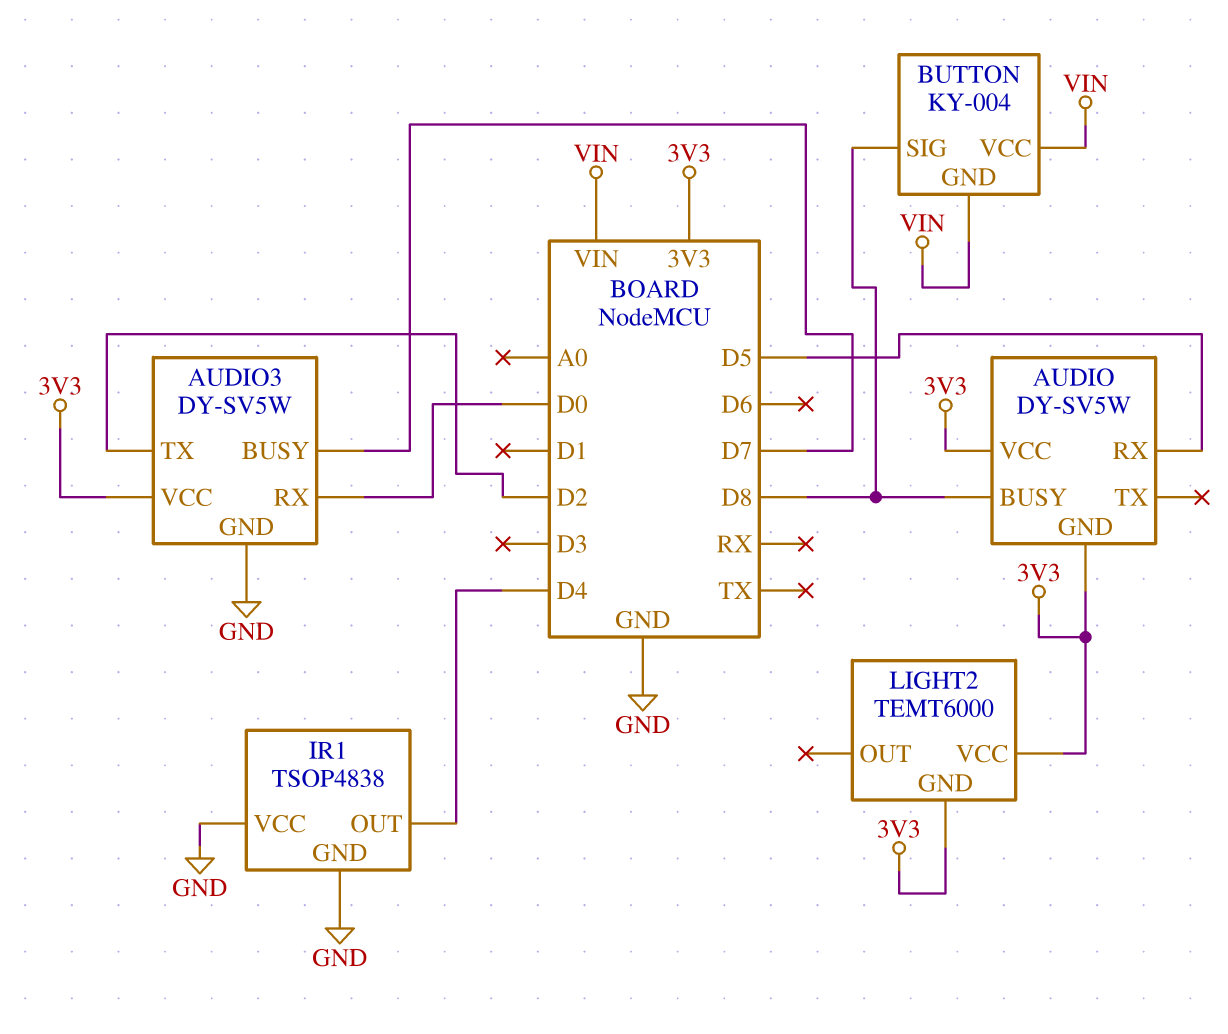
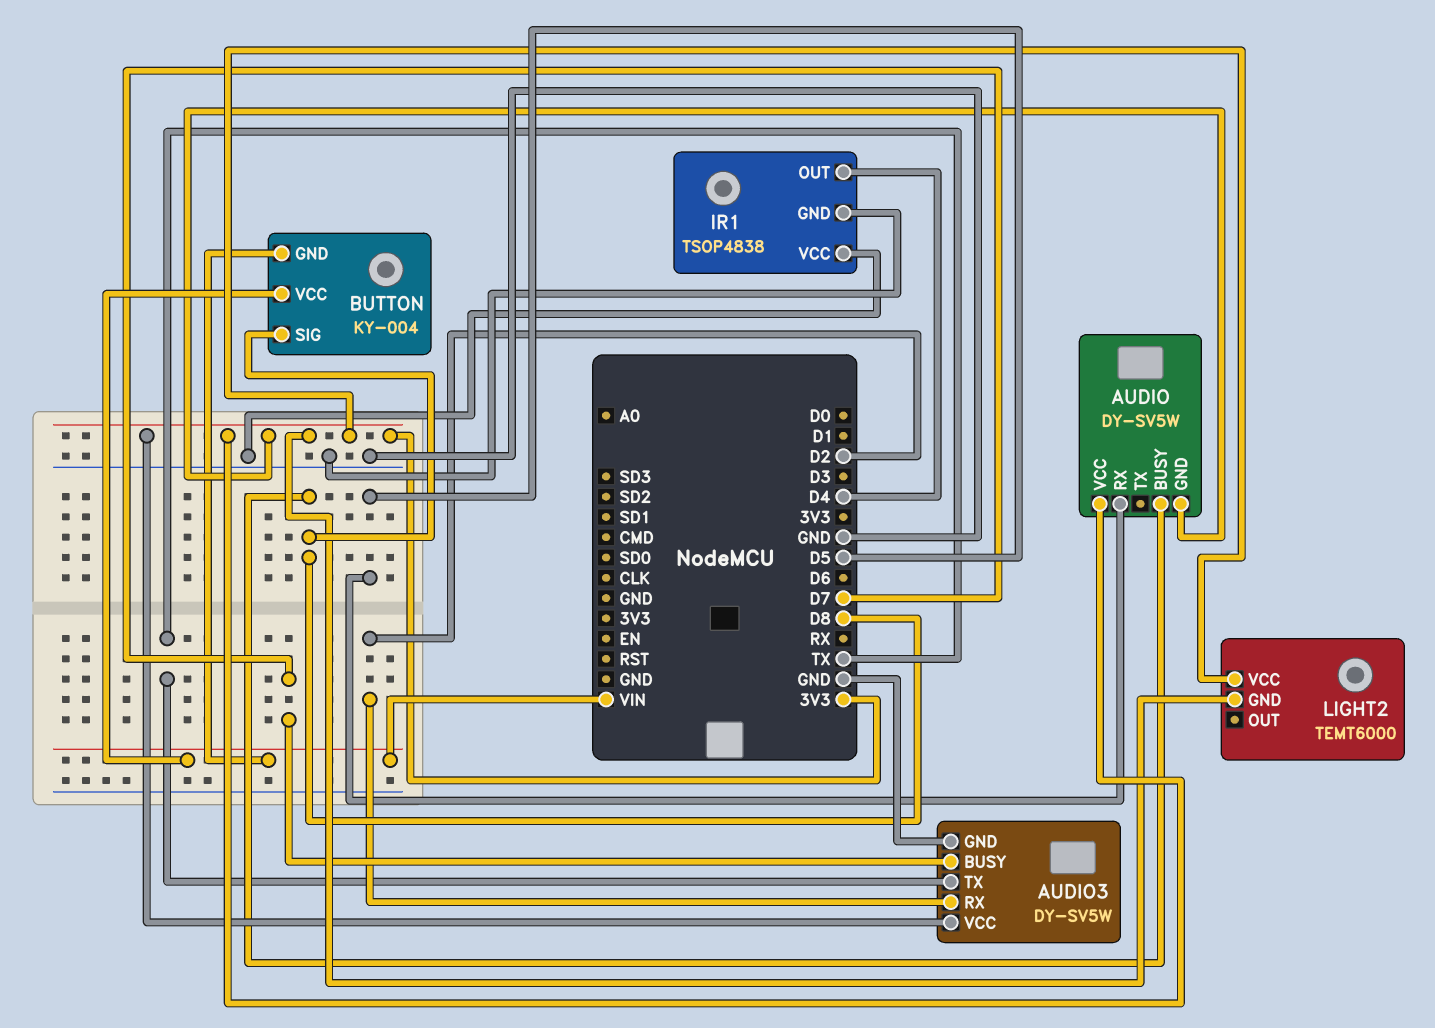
AUDIO3 pin RX: D0 -> D2
AUDIO3 pin TX: D2 -> TX

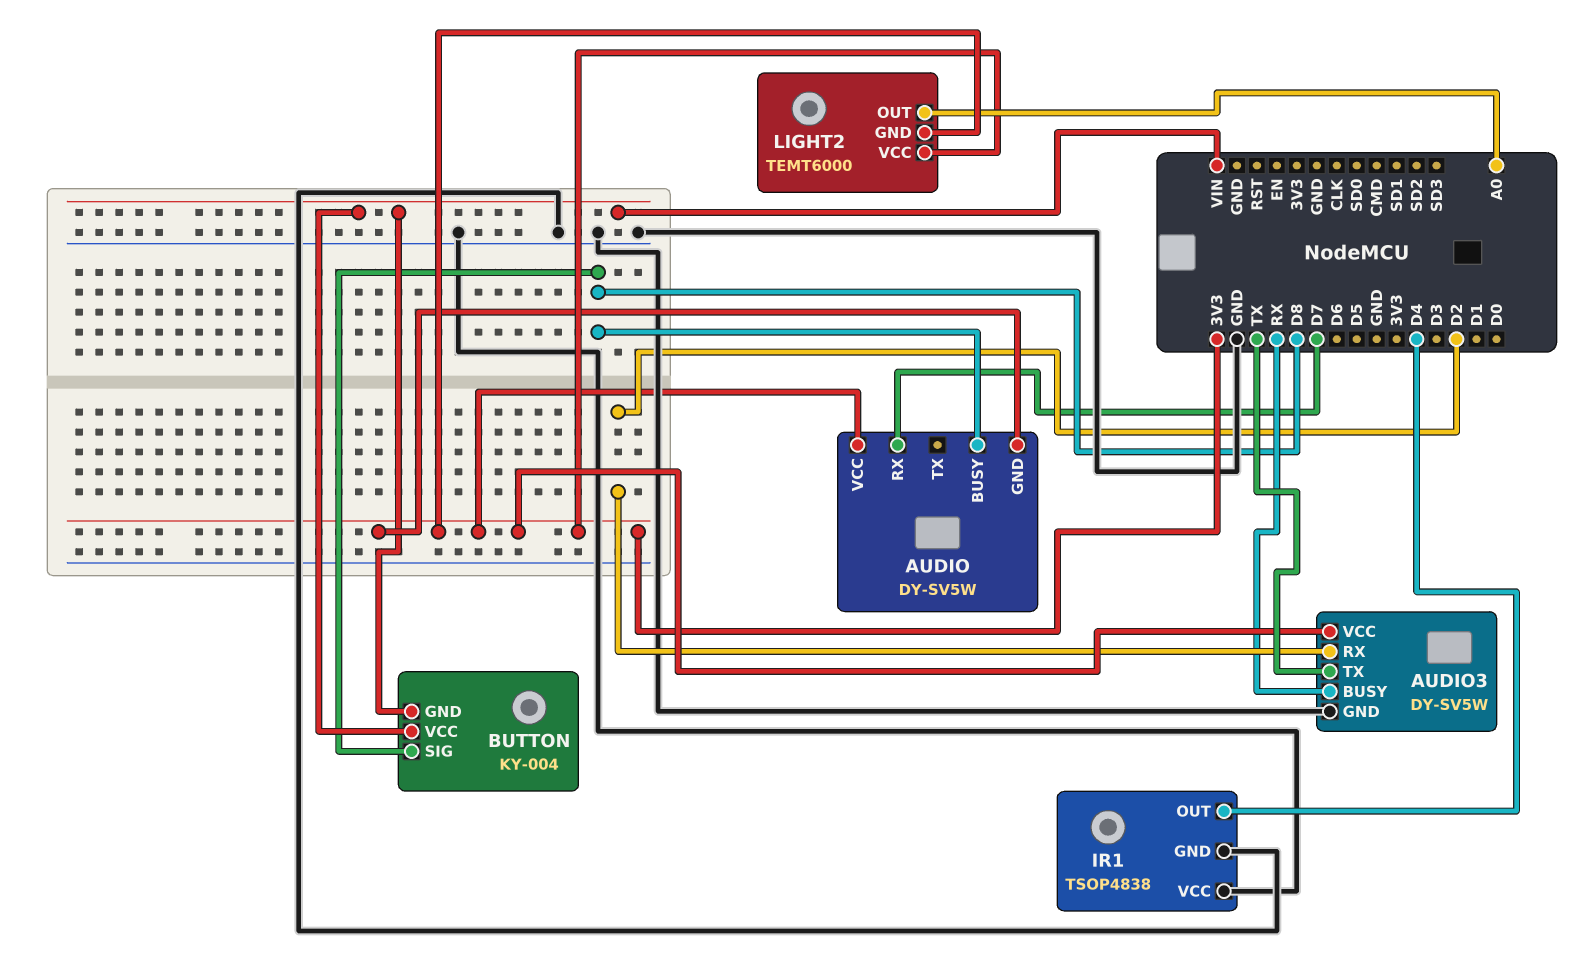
AUDIO pin RX: D5 -> D7
AUDIO3 pin BUSY: D7 -> RX
LIGHT2 pin OUT: none -> A0

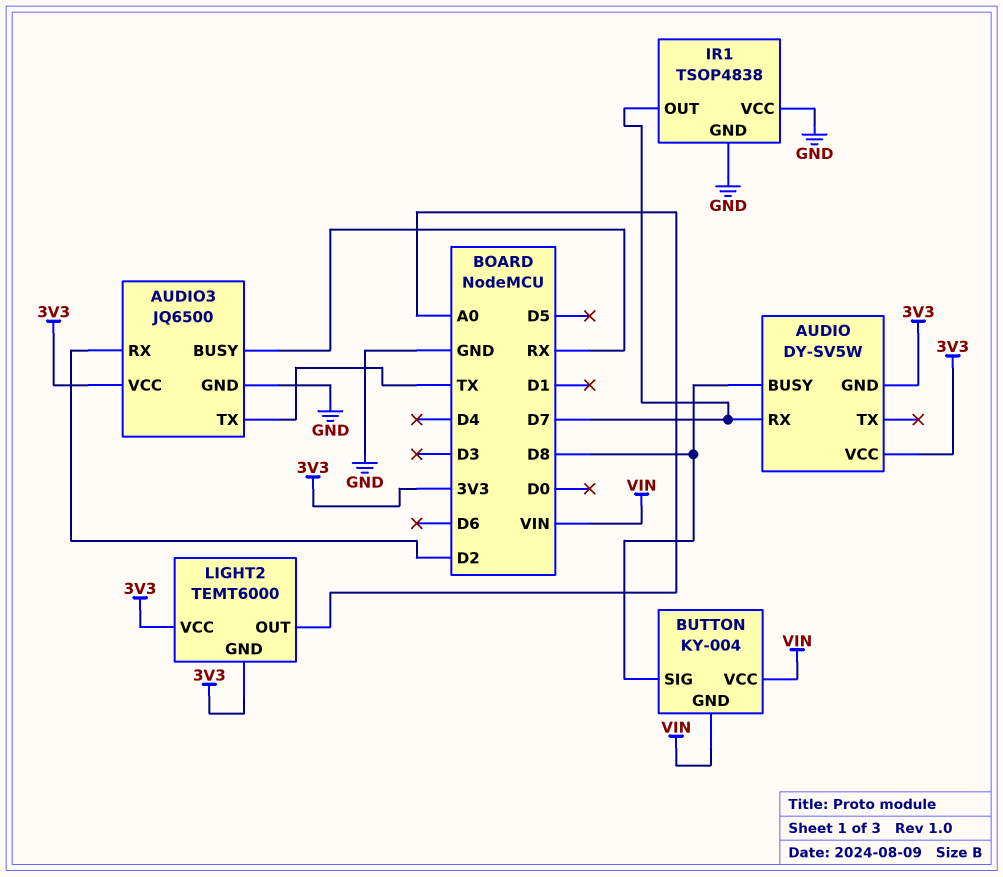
AUDIO3: DY-SV5W -> JQ6500
IR1 pin OUT: D4 -> D7

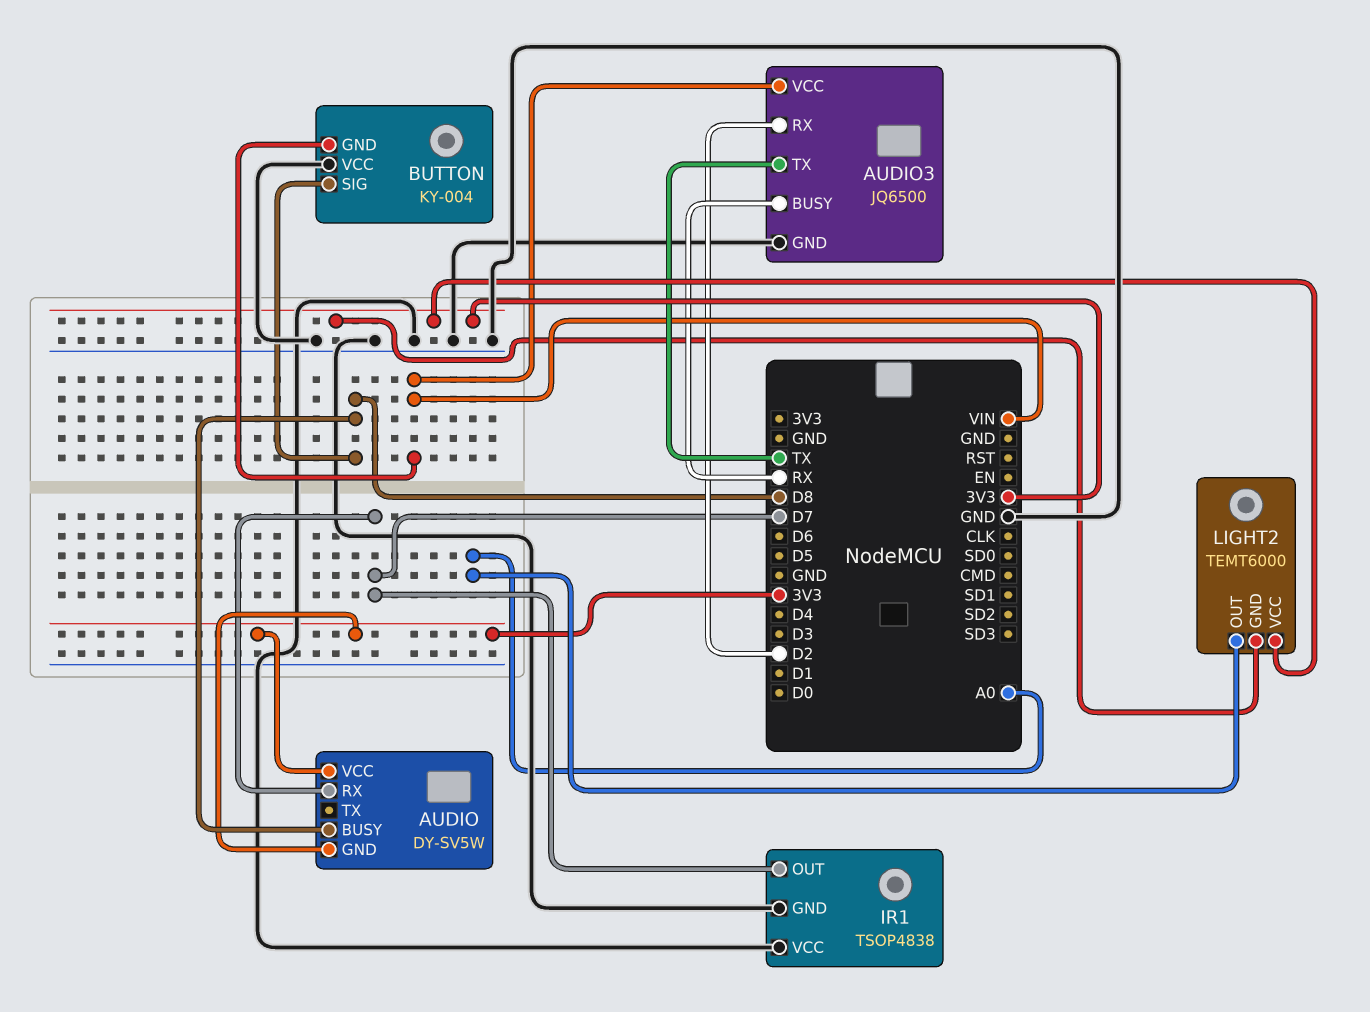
AUDIO3 pin VCC: 3V3 -> VIN
BUTTON pin VCC: VIN -> GND

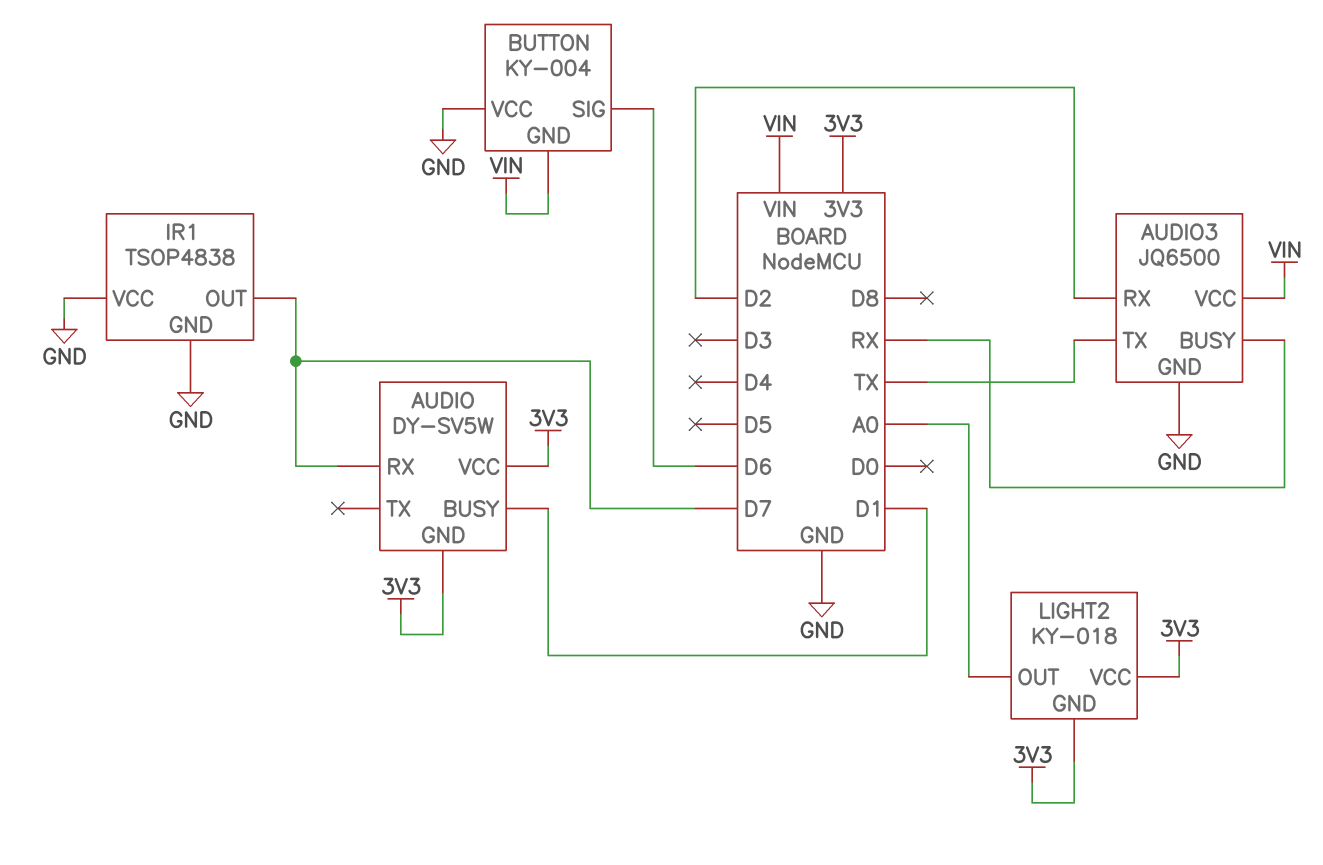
AUDIO pin BUSY: D8 -> D1
BUTTON pin SIG: D8 -> D6
LIGHT2: TEMT6000 -> KY-018

